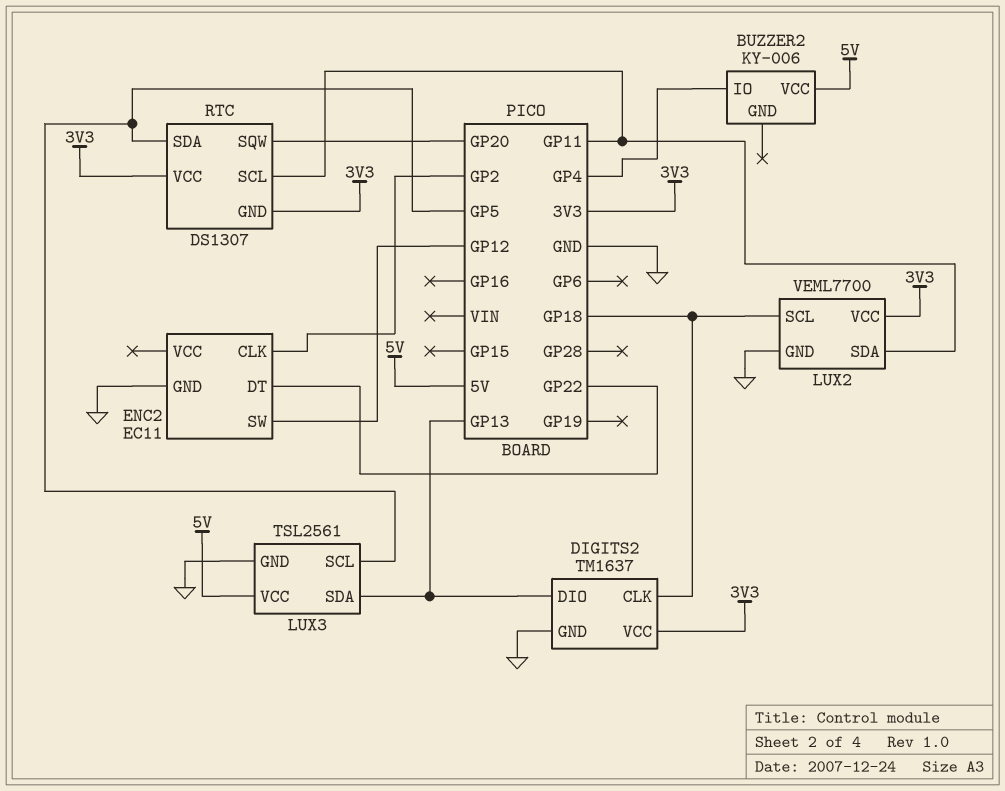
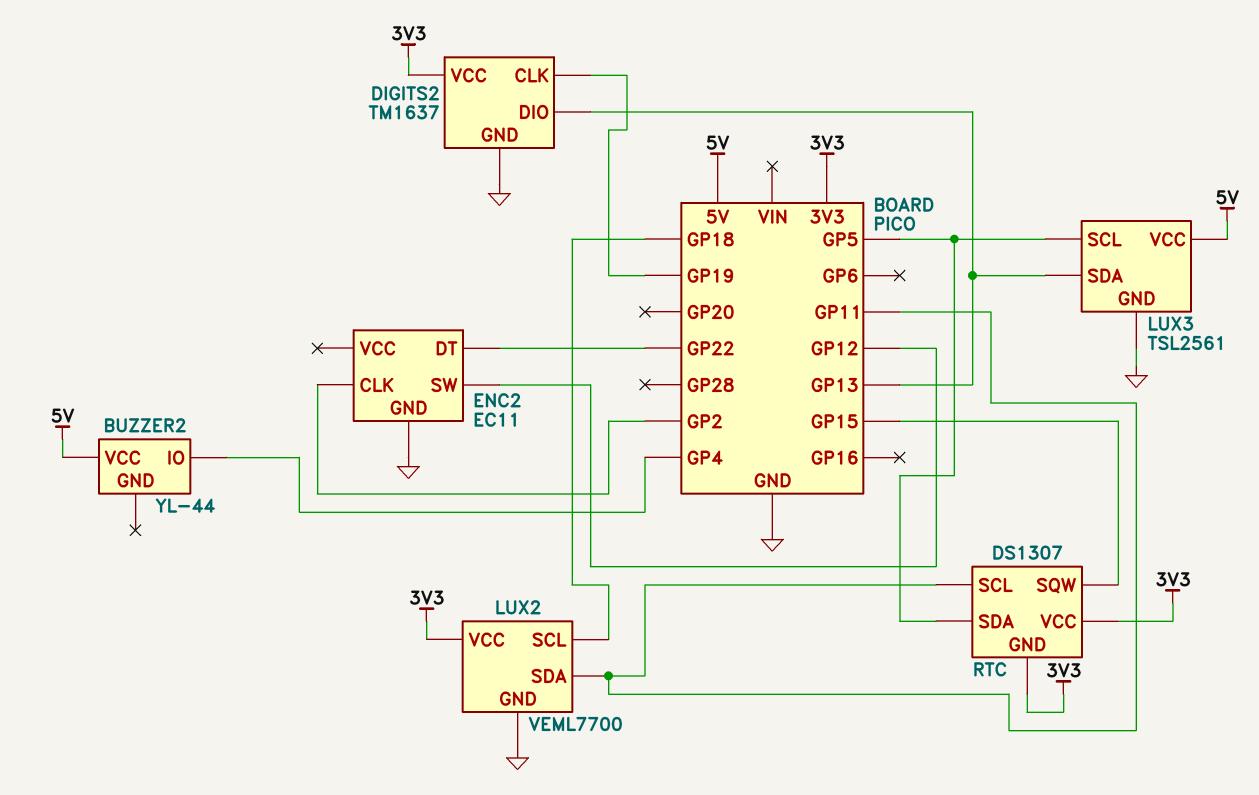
BUZZER2: KY-006 -> YL-44
DIGITS2 pin CLK: GP18 -> GP19
RTC pin SQW: GP20 -> GP15

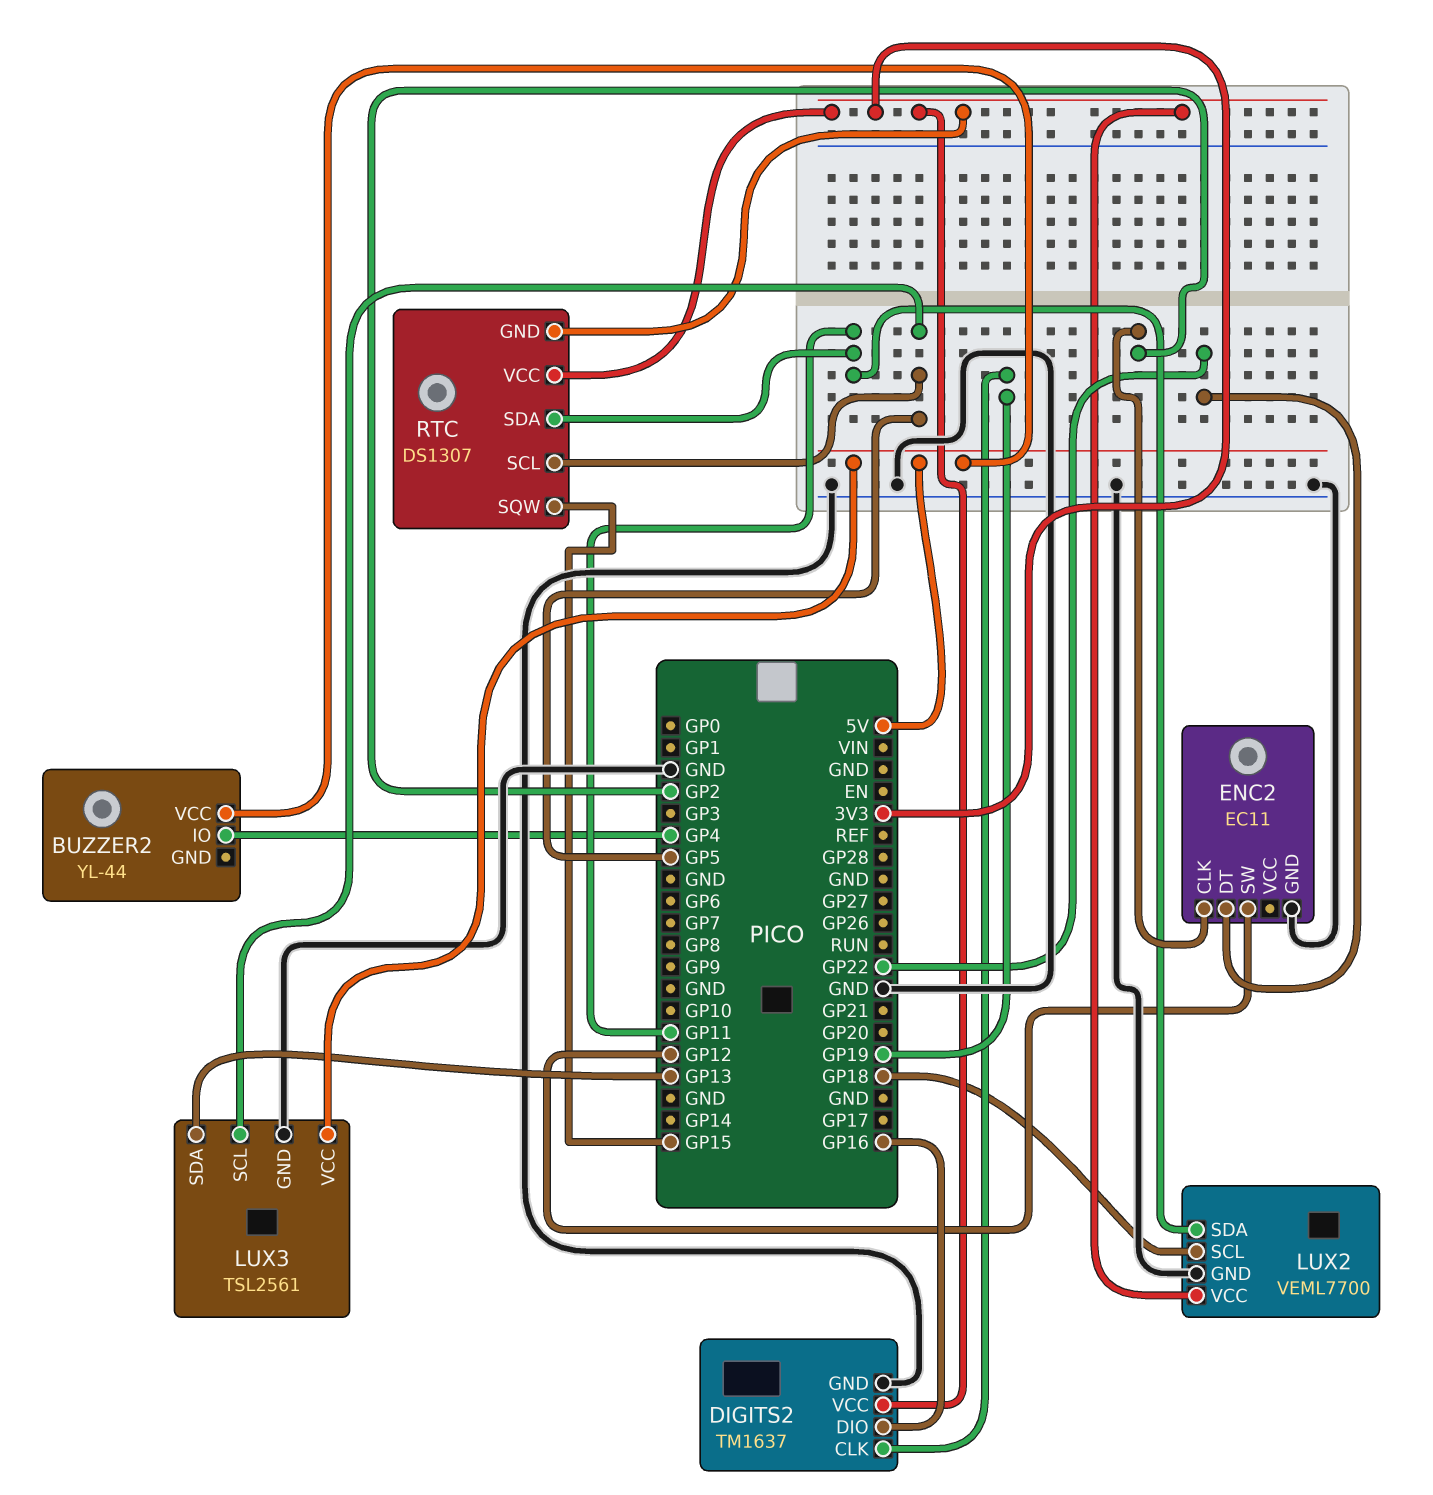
DIGITS2 pin DIO: GP13 -> GP16
RTC pin SCL: GP11 -> GP5
RTC pin SDA: GP5 -> GP11

